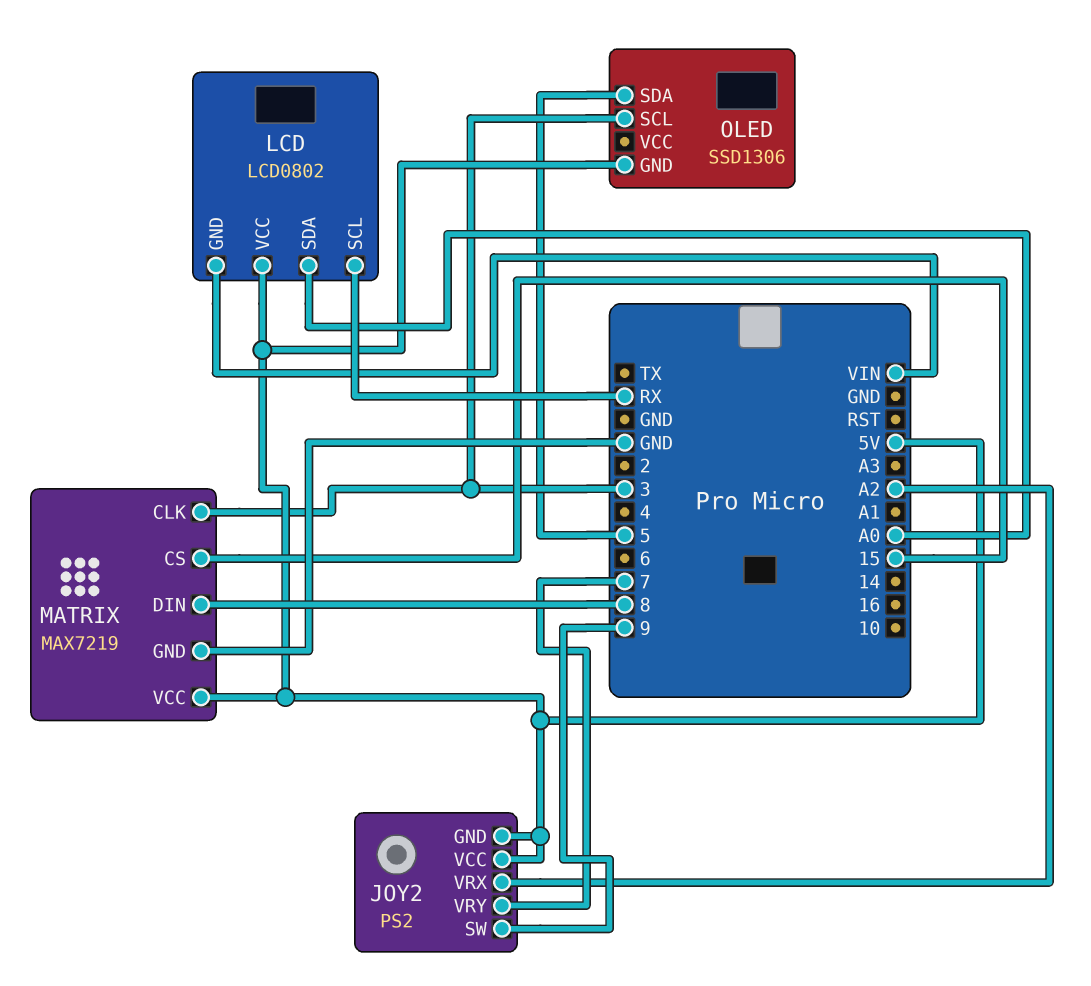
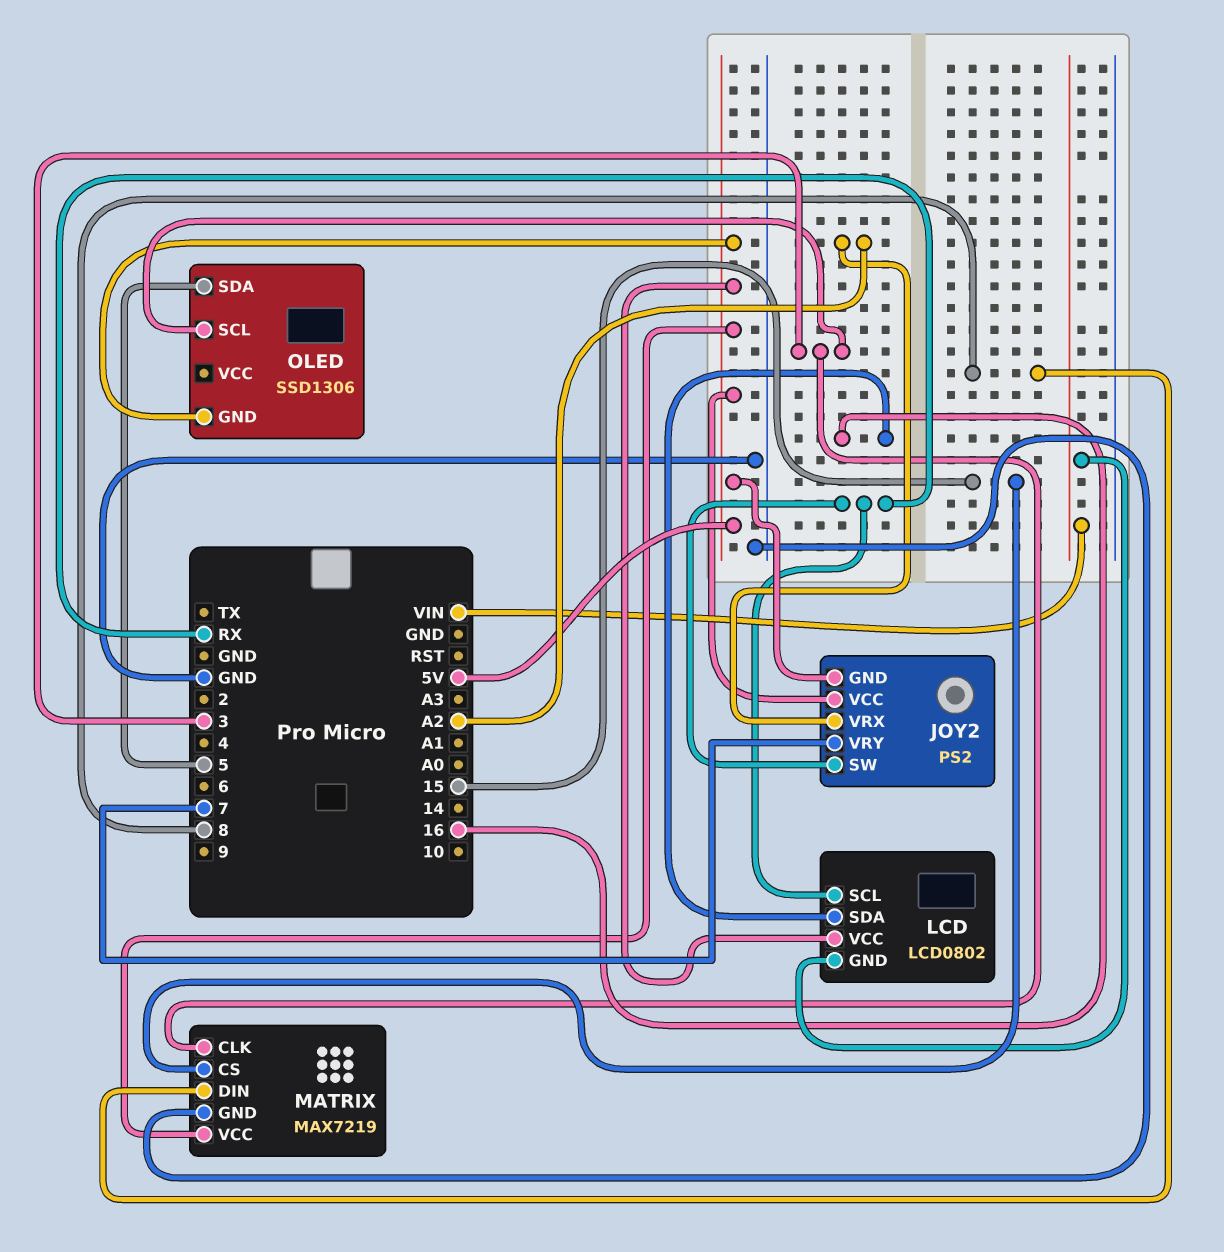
JOY2 pin SW: 9 -> RX
LCD pin SDA: A0 -> 16

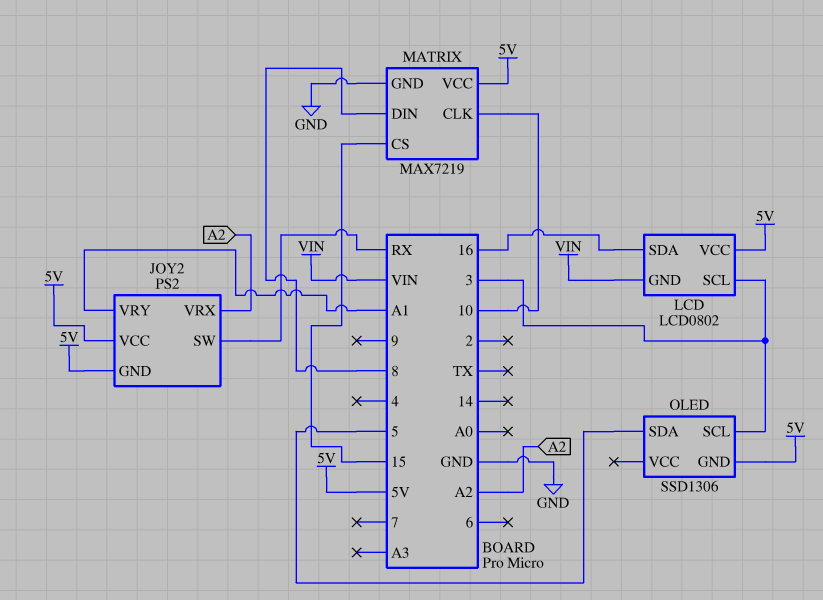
JOY2 pin VRY: 7 -> A1
LCD pin SCL: RX -> 3
MATRIX pin CLK: 3 -> 10

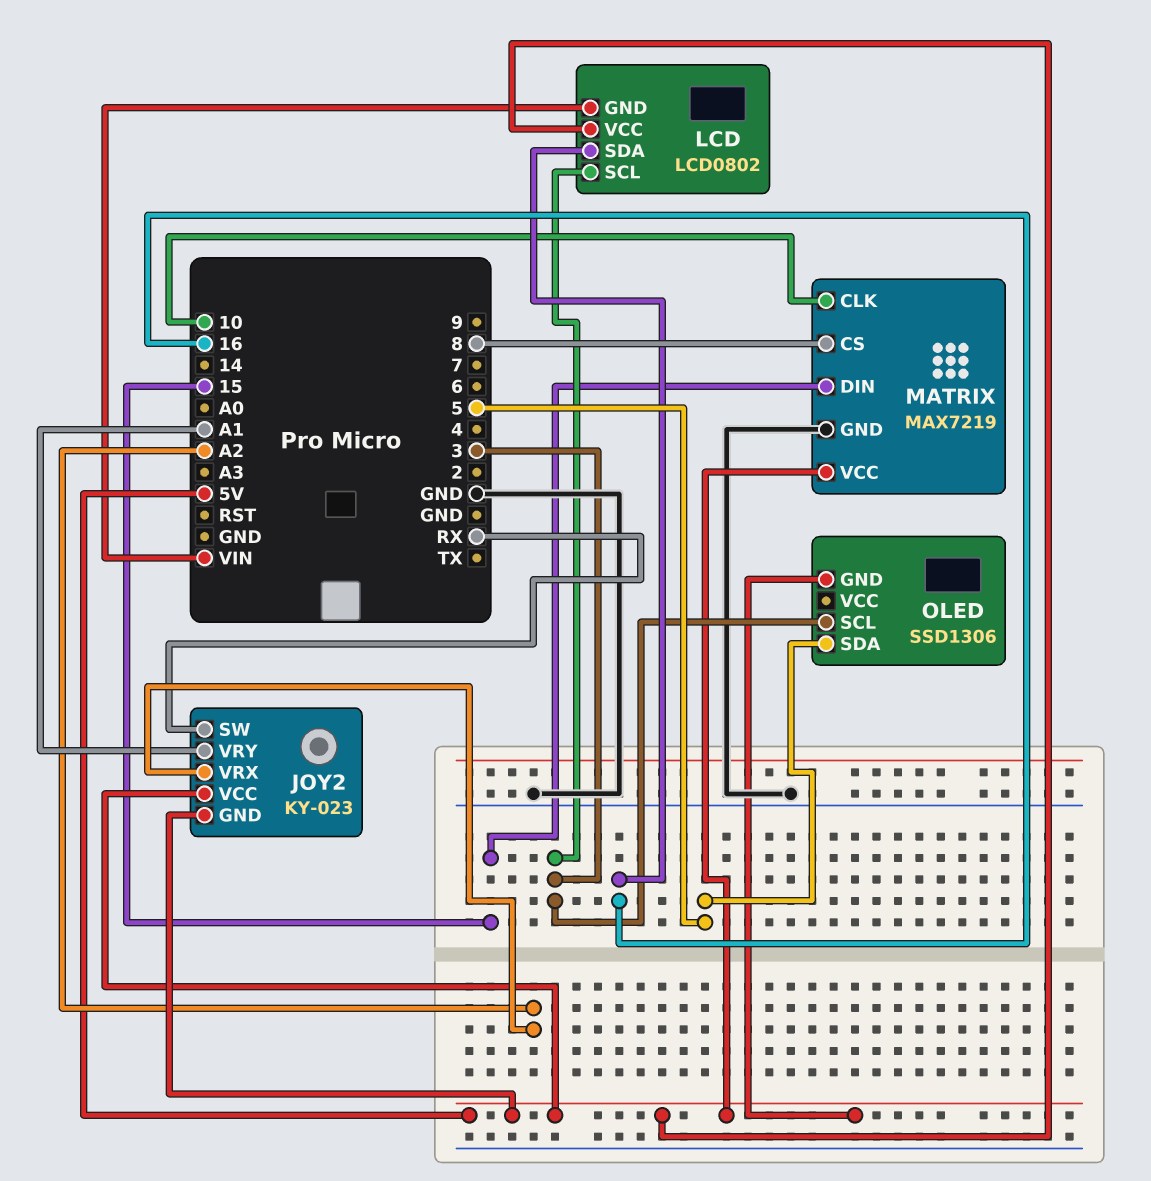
JOY2: PS2 -> KY-023
MATRIX pin CS: 15 -> 8
MATRIX pin DIN: 8 -> 15

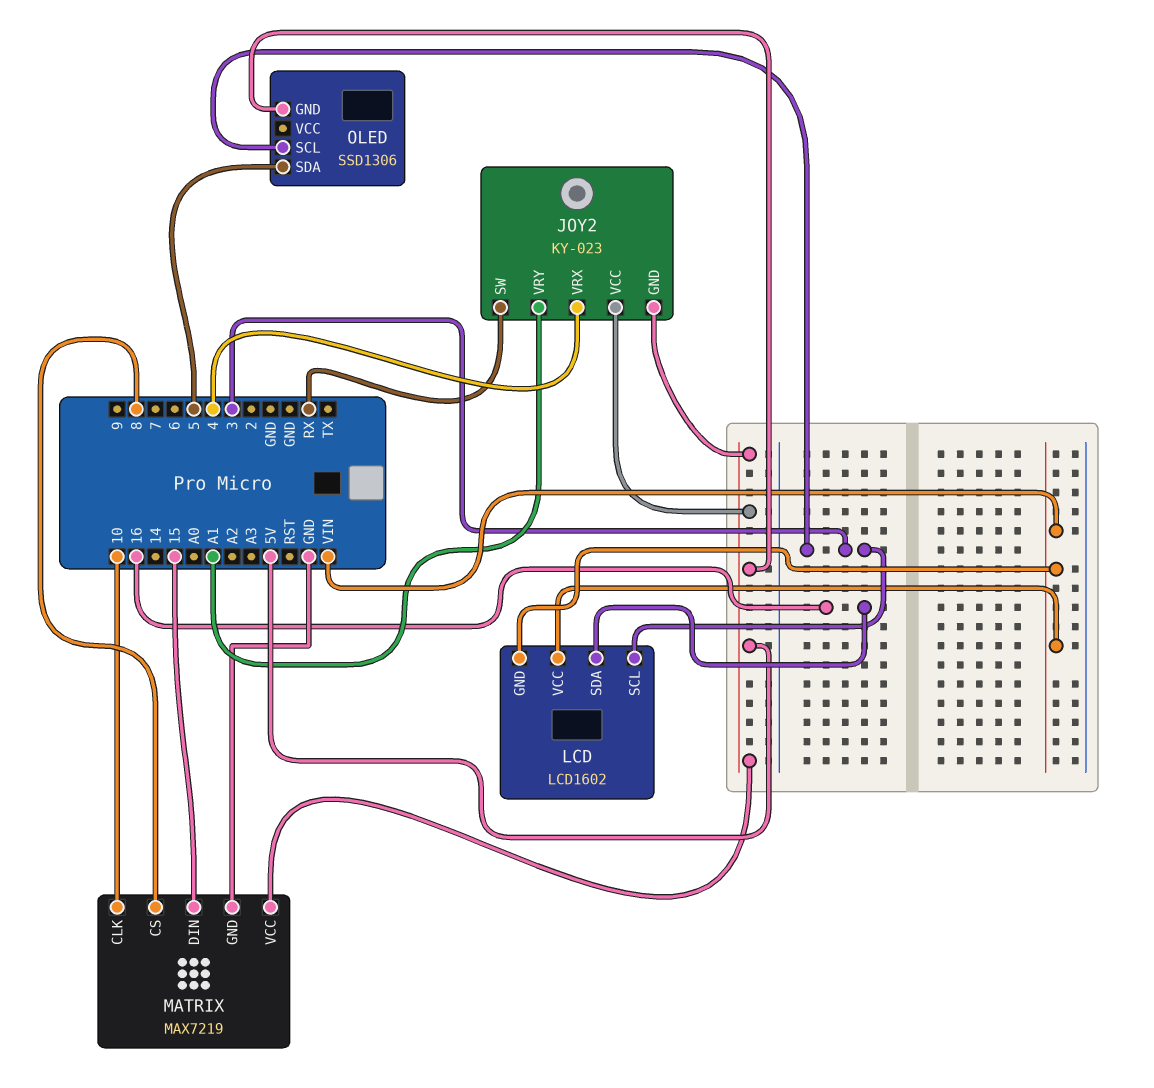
JOY2 pin VRX: A2 -> 4
LCD: LCD0802 -> LCD1602
LCD pin VCC: 5V -> VIN

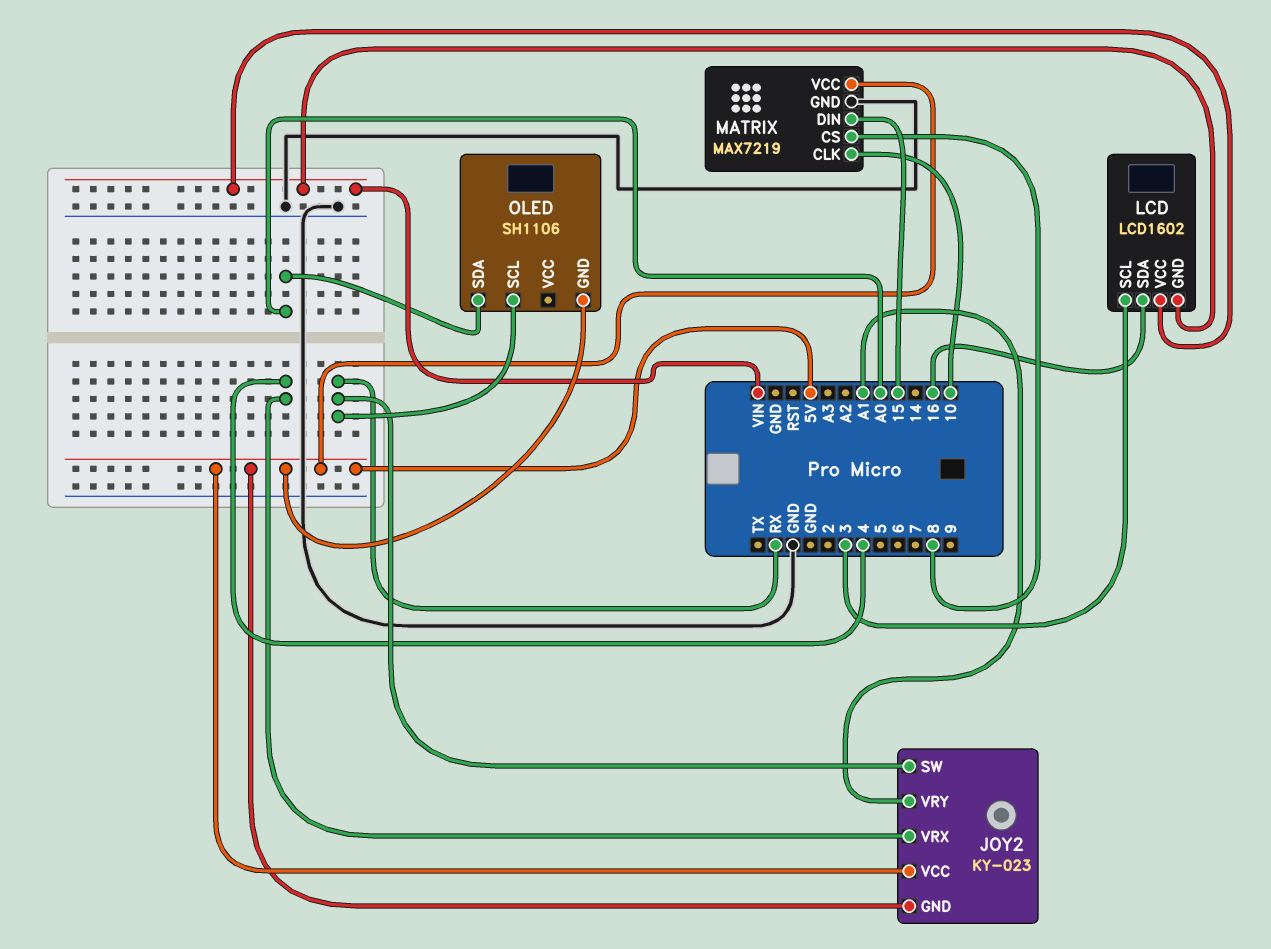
OLED: SSD1306 -> SH1106
OLED pin SCL: 3 -> RX
OLED pin SDA: 5 -> A0

